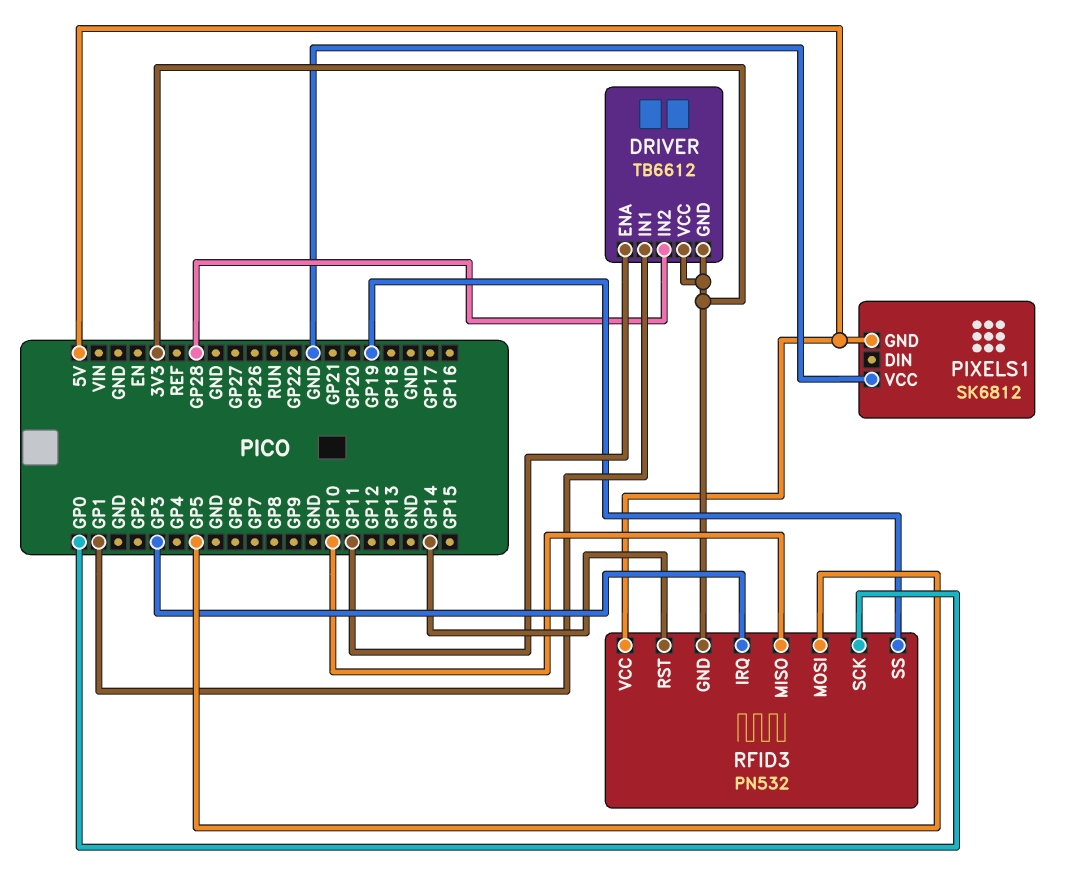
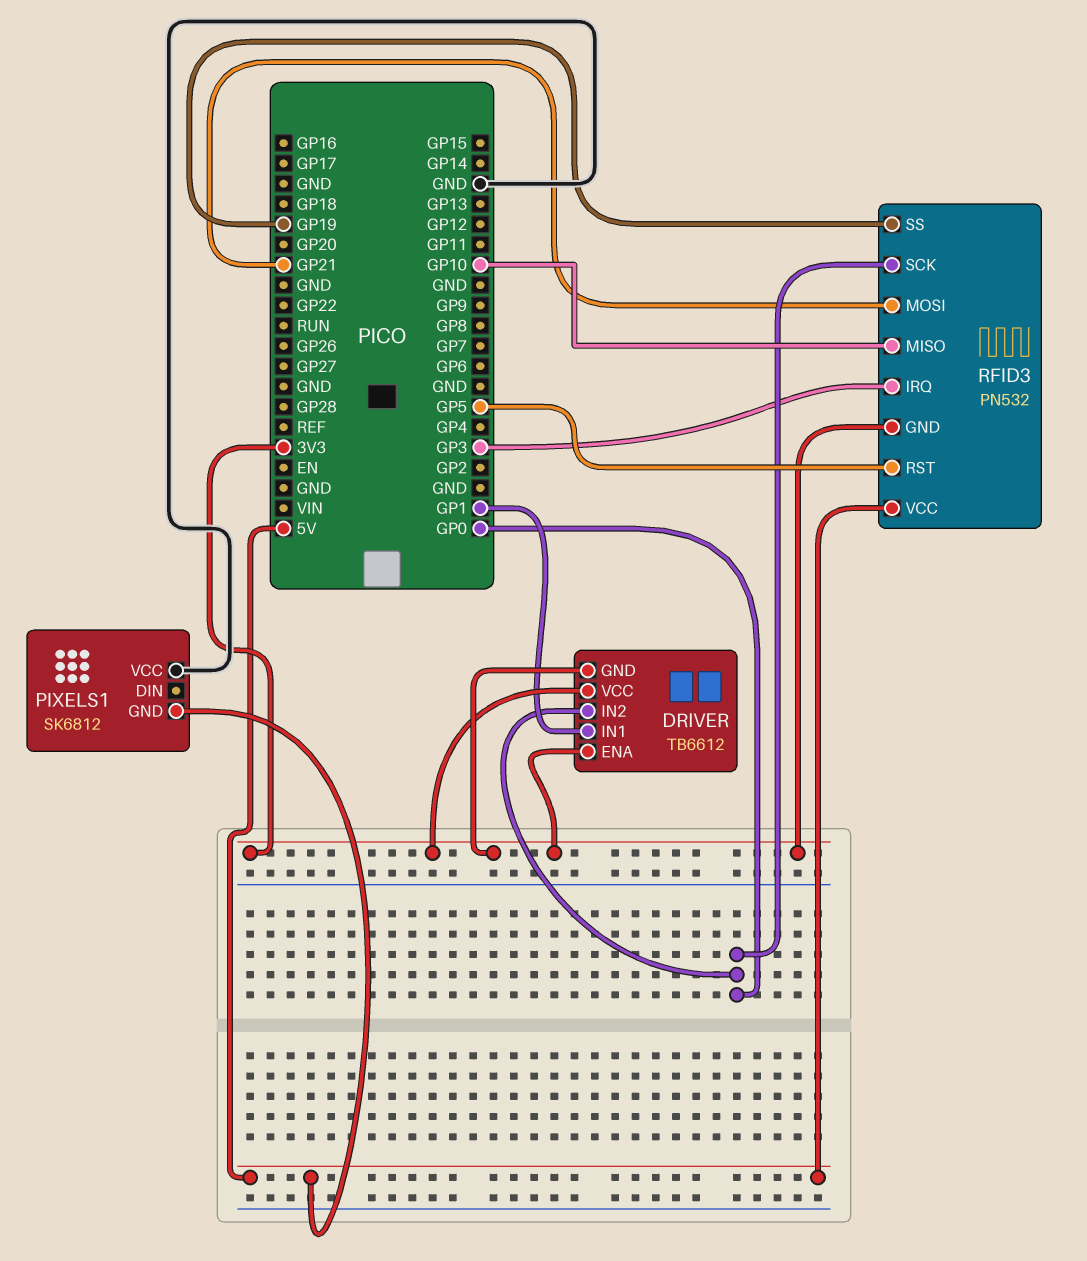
DRIVER pin ENA: GP11 -> 3V3
DRIVER pin IN2: GP28 -> GP0
RFID3 pin MOSI: GP5 -> GP21
RFID3 pin RST: GP14 -> GP5

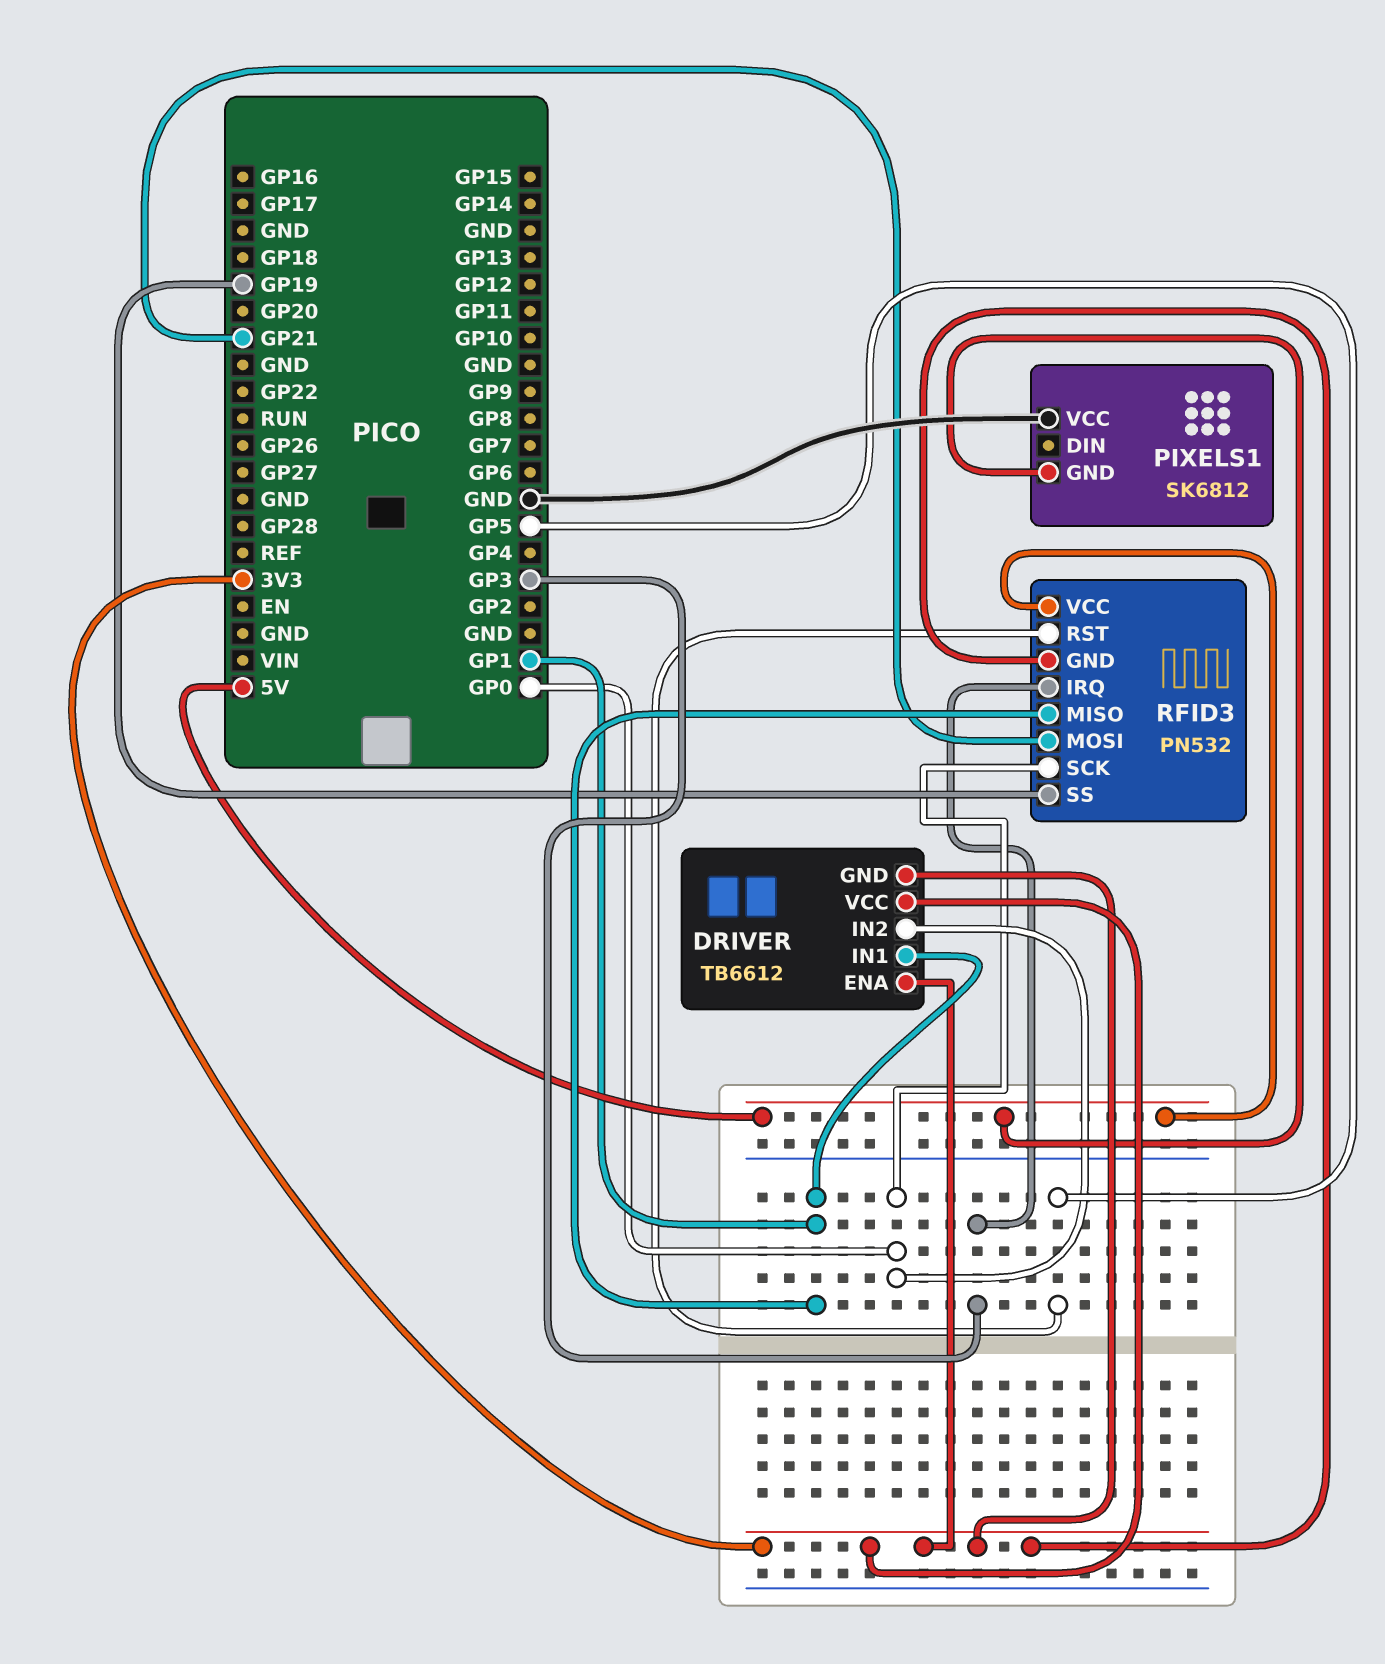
RFID3 pin MISO: GP10 -> GP1

